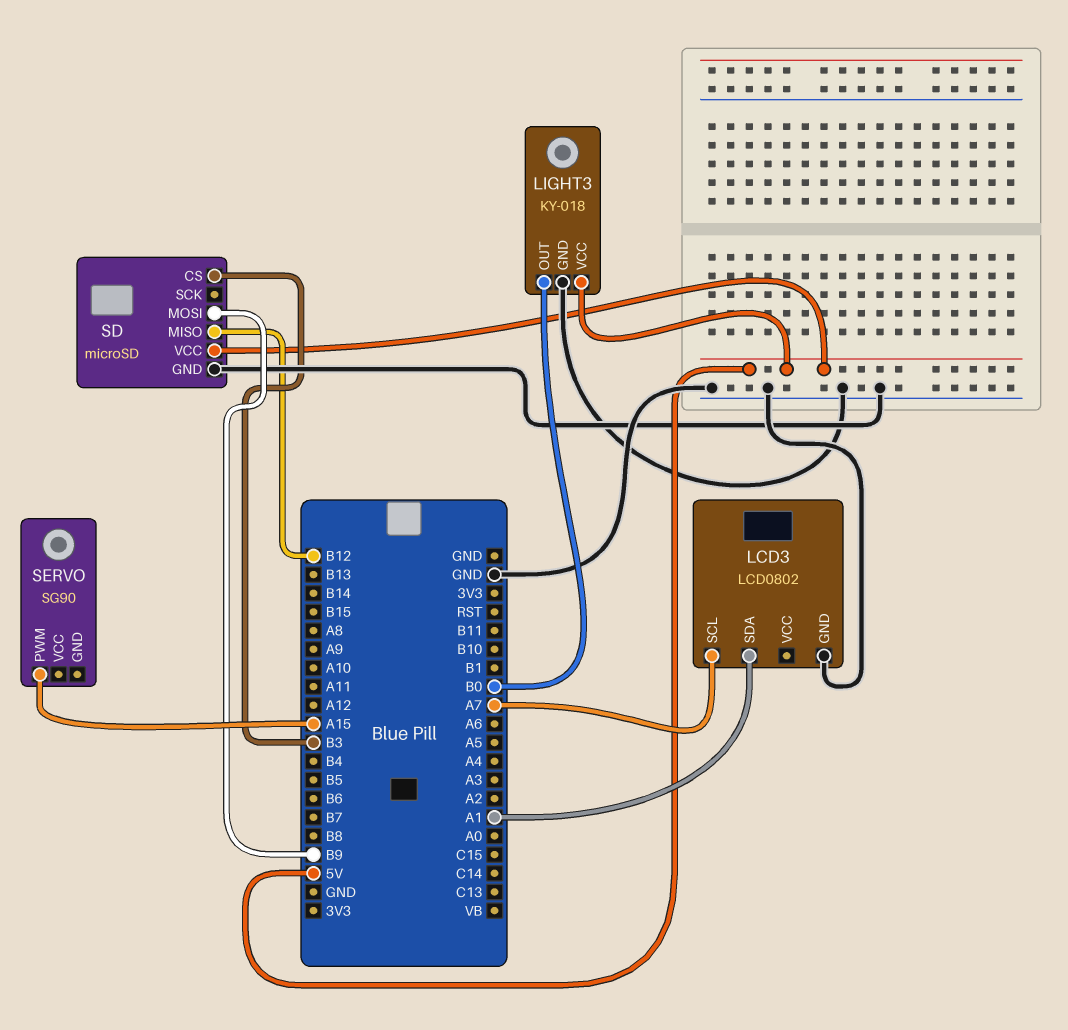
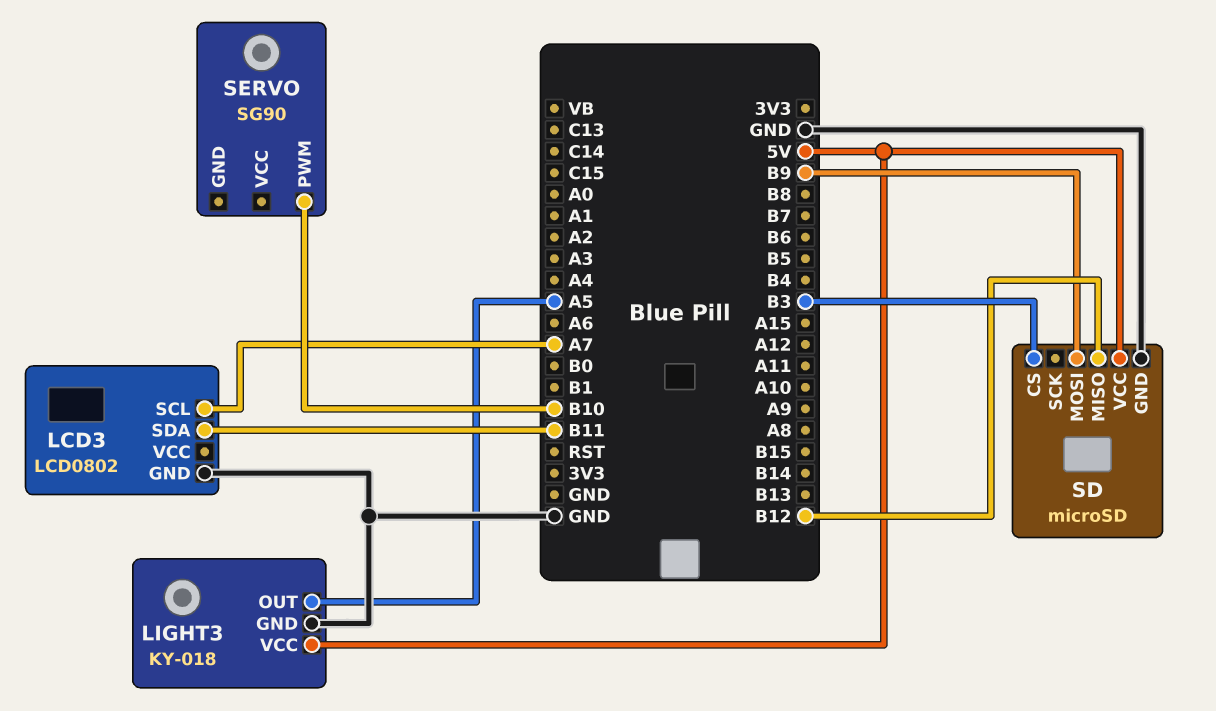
LCD3 pin SDA: A1 -> B11
LIGHT3 pin OUT: B0 -> A5
SERVO pin PWM: A15 -> B10

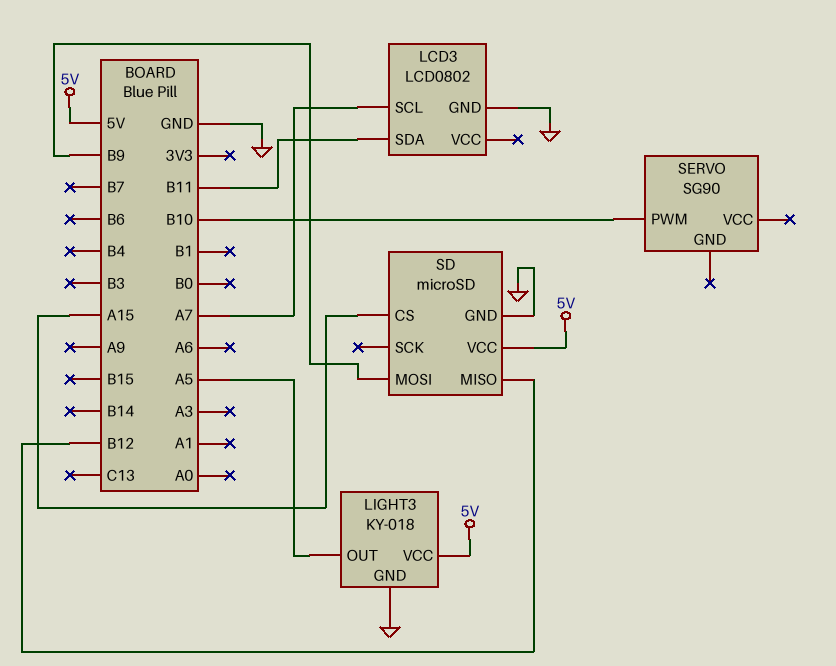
SD pin CS: B3 -> A15

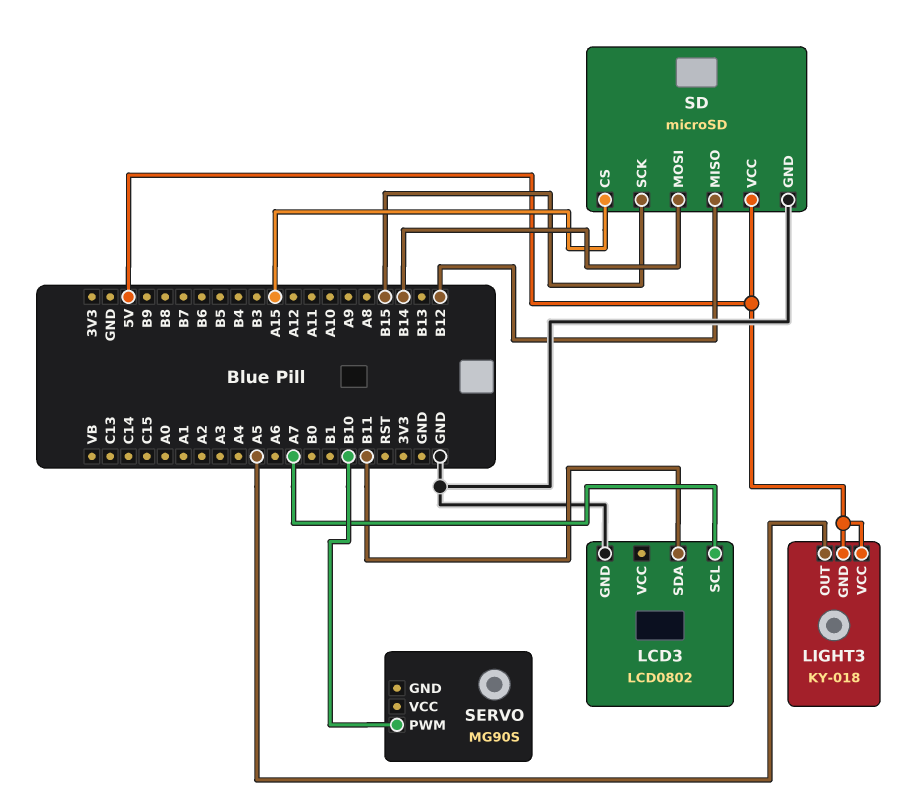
LIGHT3 pin GND: GND -> 5V
SD pin MOSI: B9 -> B14
SD pin SCK: none -> B15
SERVO: SG90 -> MG90S

